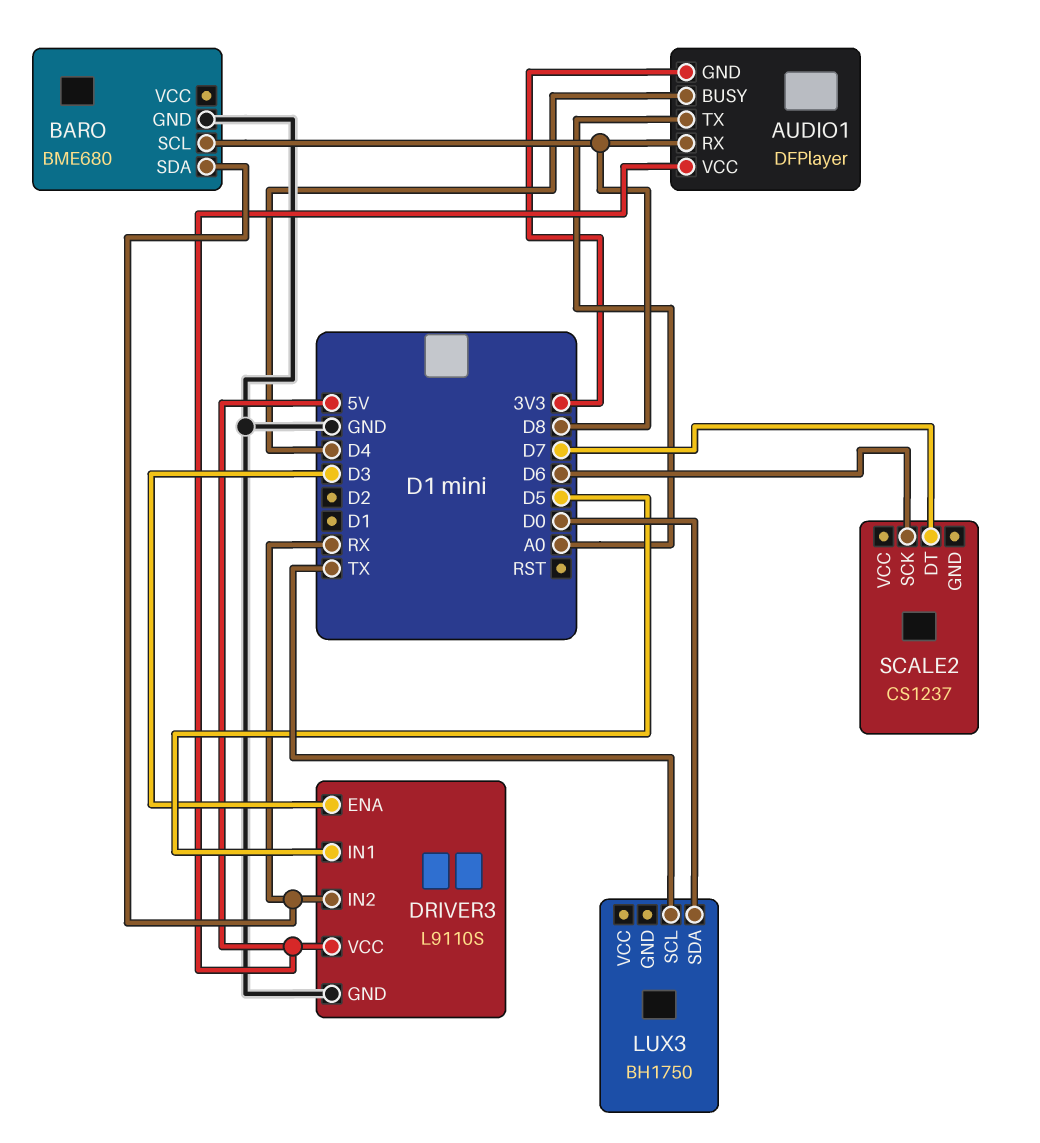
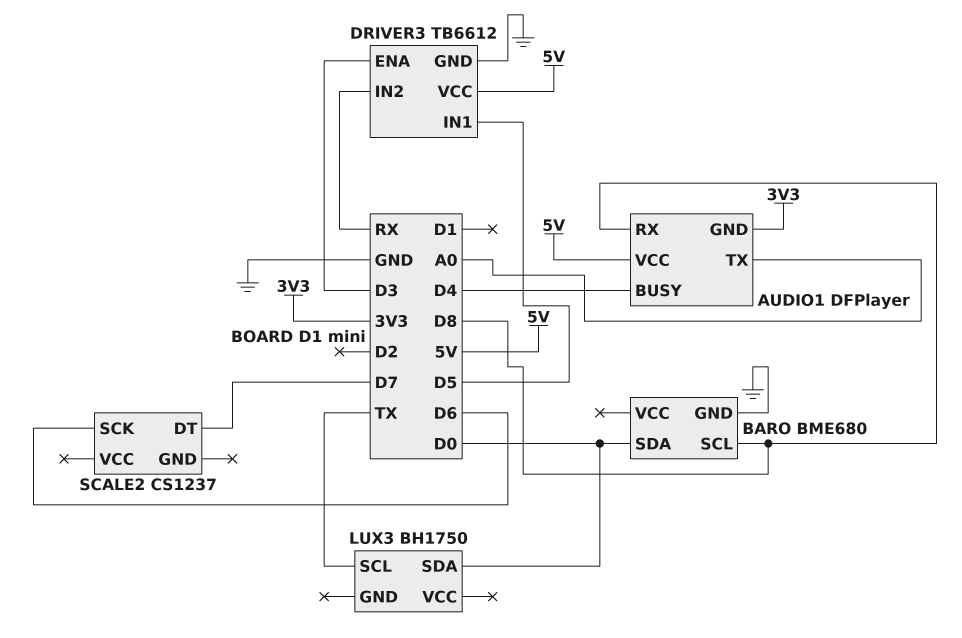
BARO pin SDA: RX -> D0
DRIVER3: L9110S -> TB6612

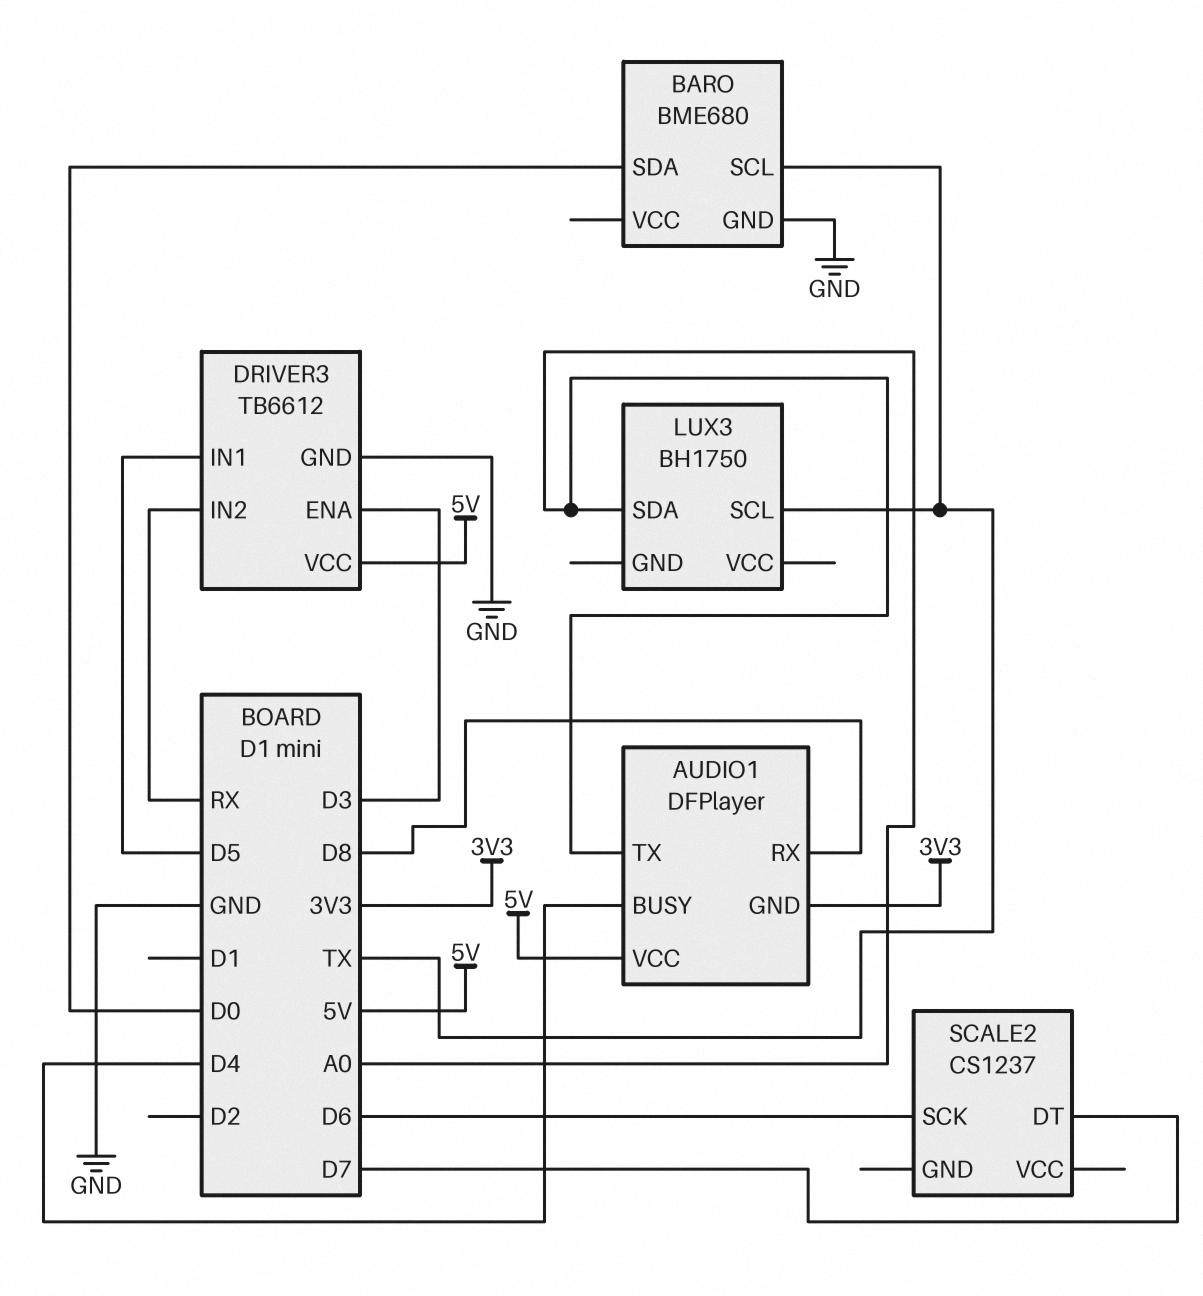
BARO pin SCL: D8 -> TX
LUX3 pin SDA: D0 -> A0

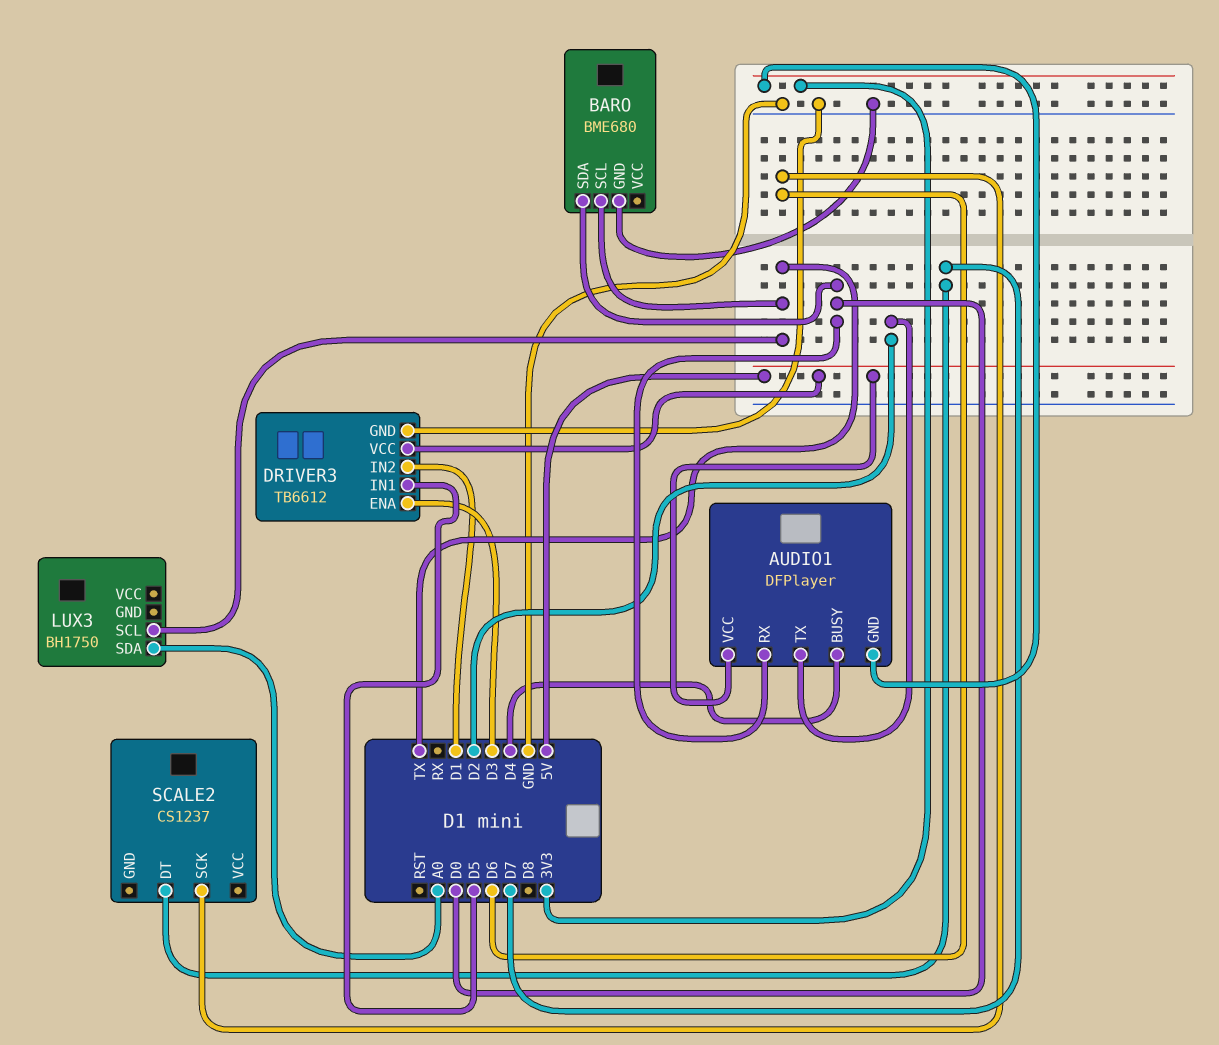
AUDIO1 pin RX: D8 -> D0
AUDIO1 pin TX: A0 -> D2
DRIVER3 pin IN2: RX -> D1

